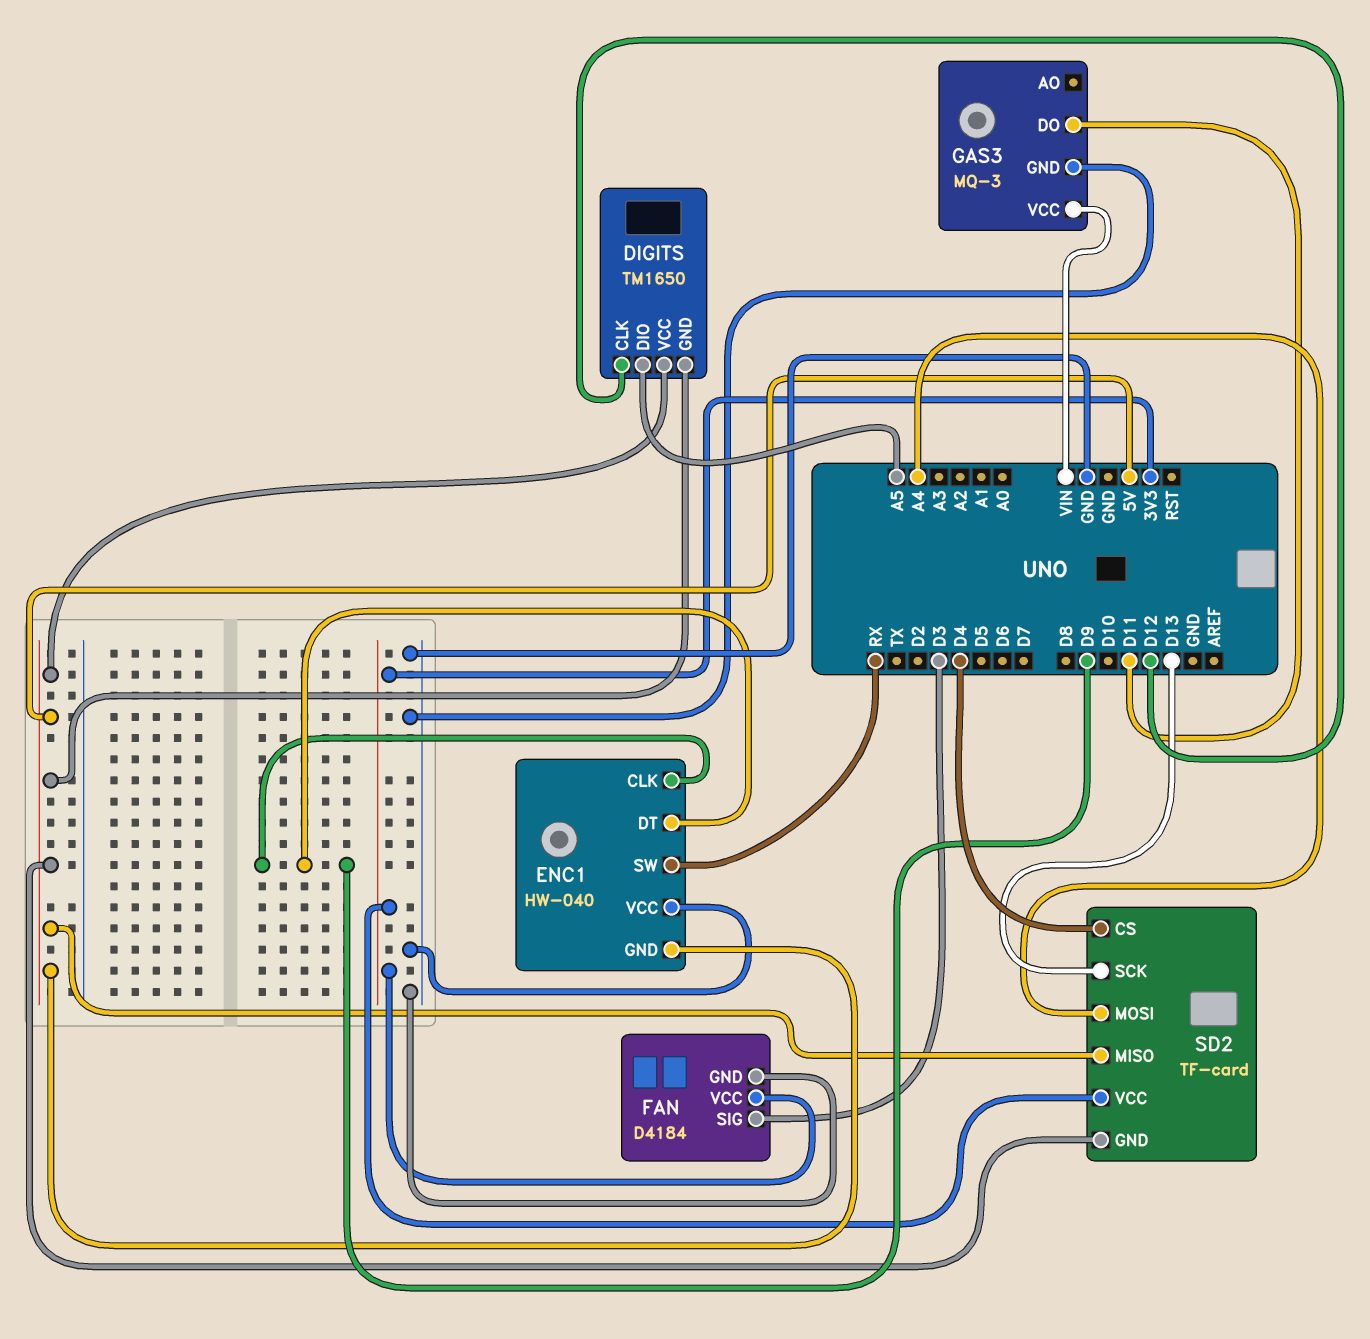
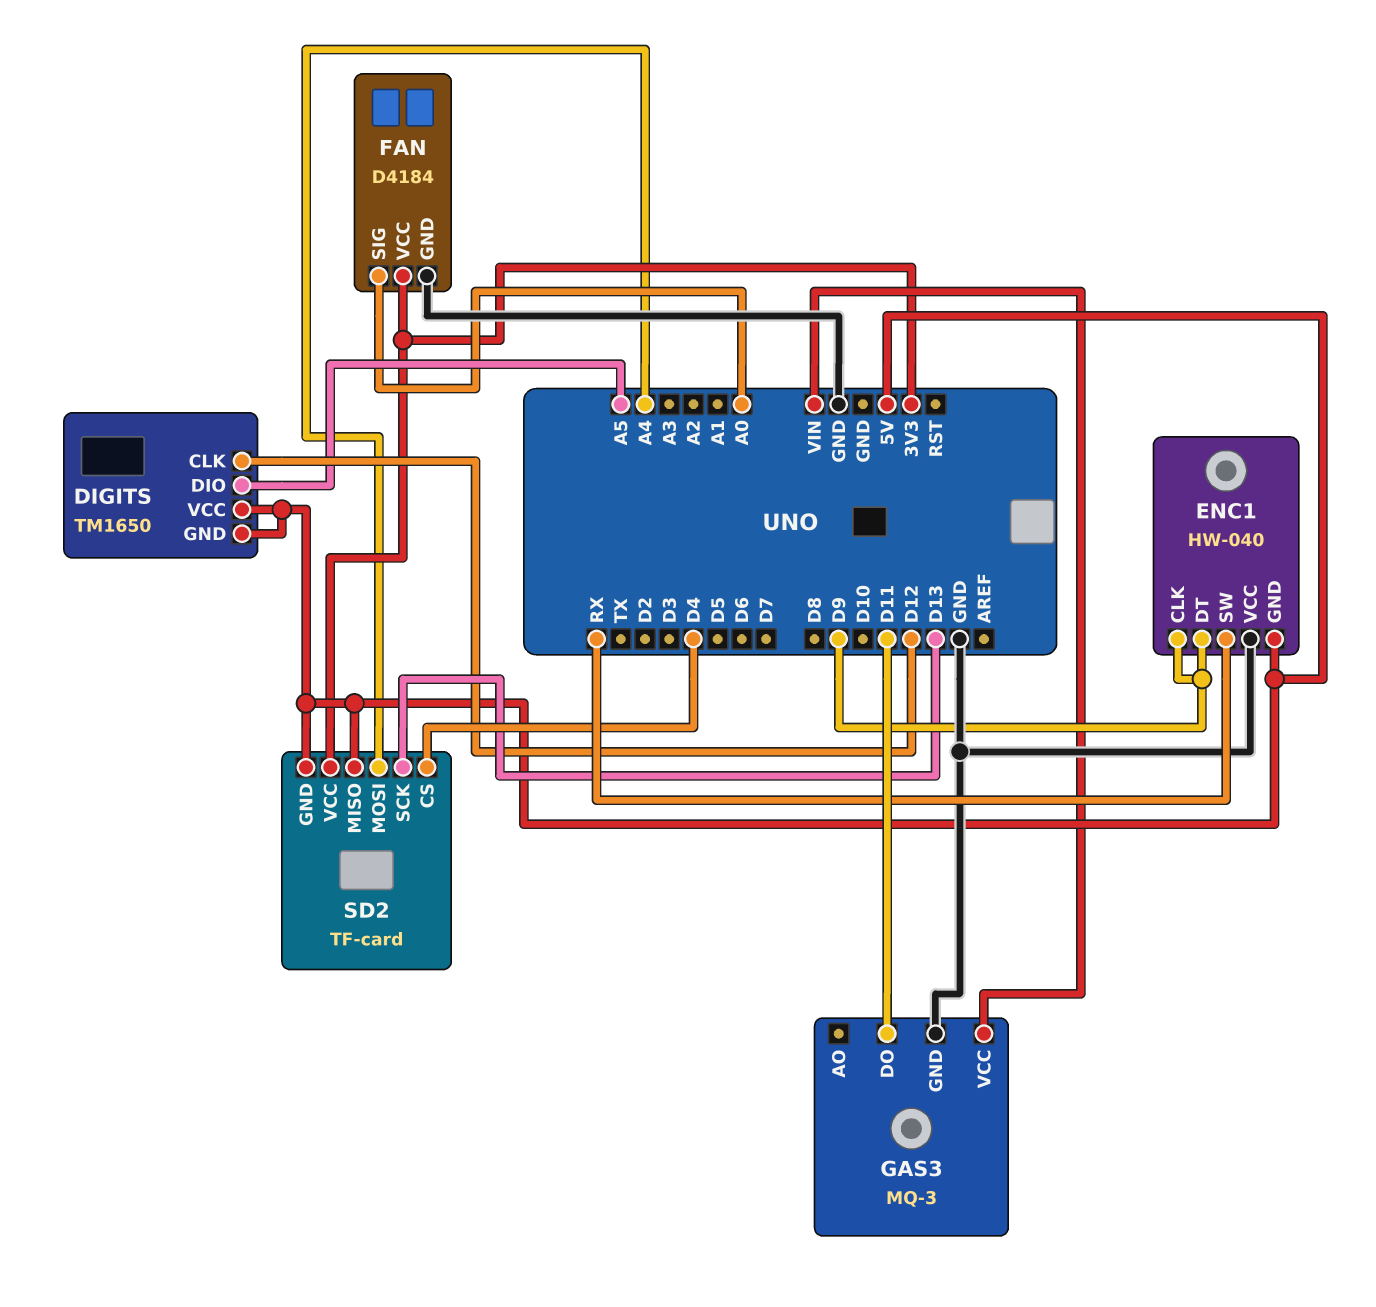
FAN pin SIG: D3 -> A0

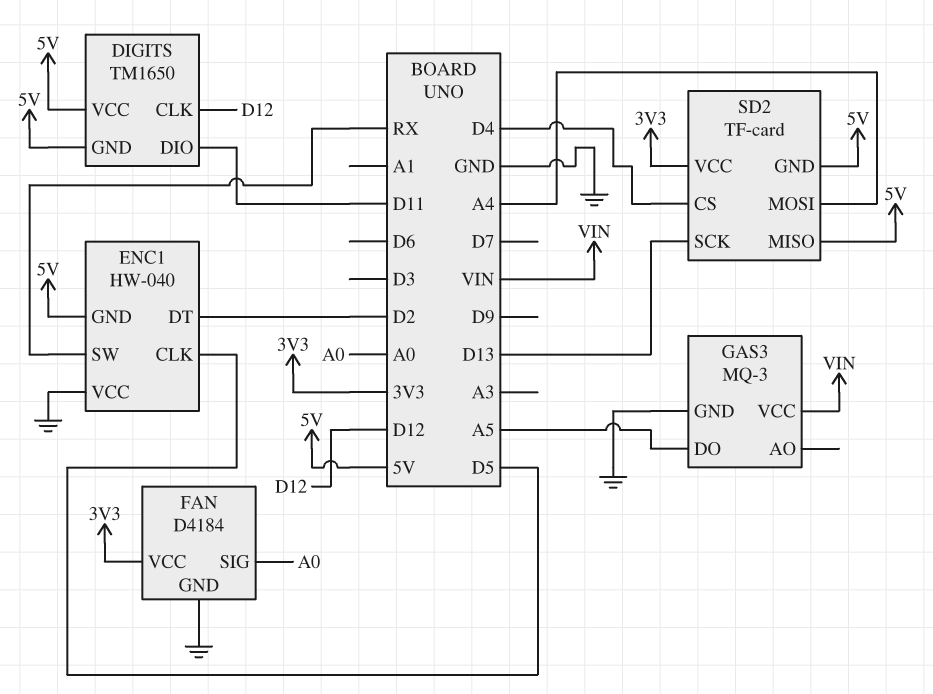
DIGITS pin DIO: A5 -> D11
ENC1 pin CLK: D9 -> D5
ENC1 pin DT: D9 -> D2
GAS3 pin DO: D11 -> A5

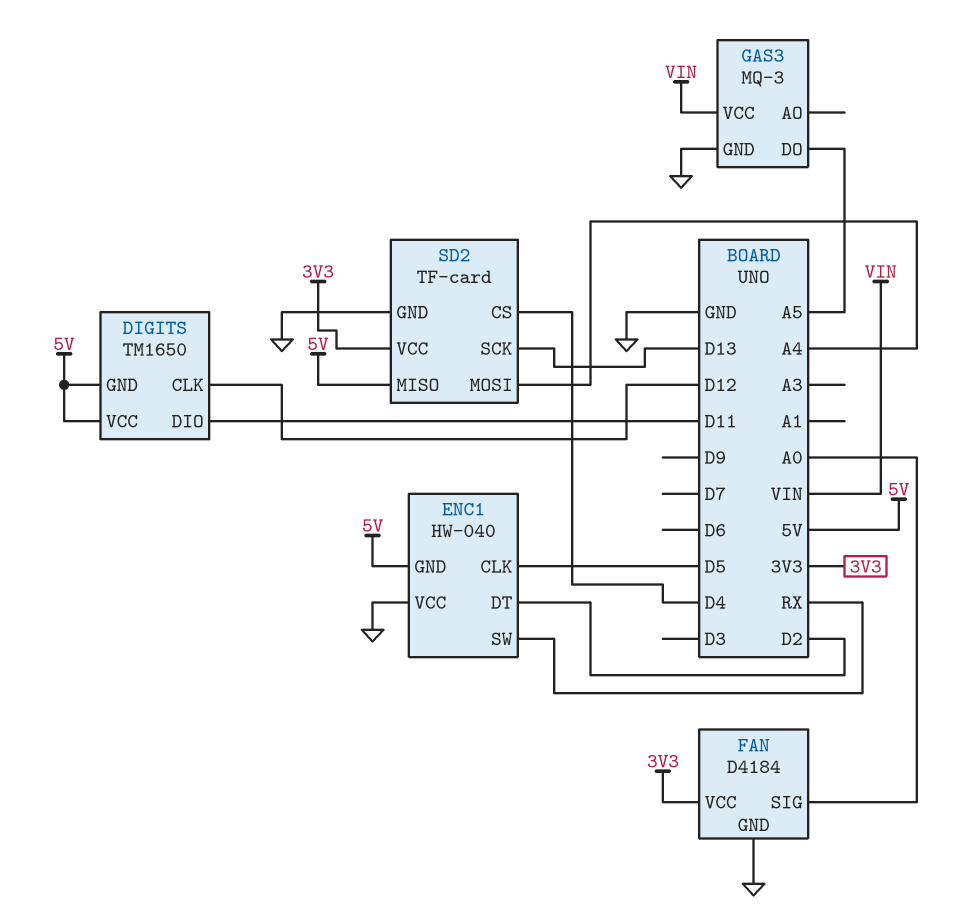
SD2 pin GND: 5V -> GND

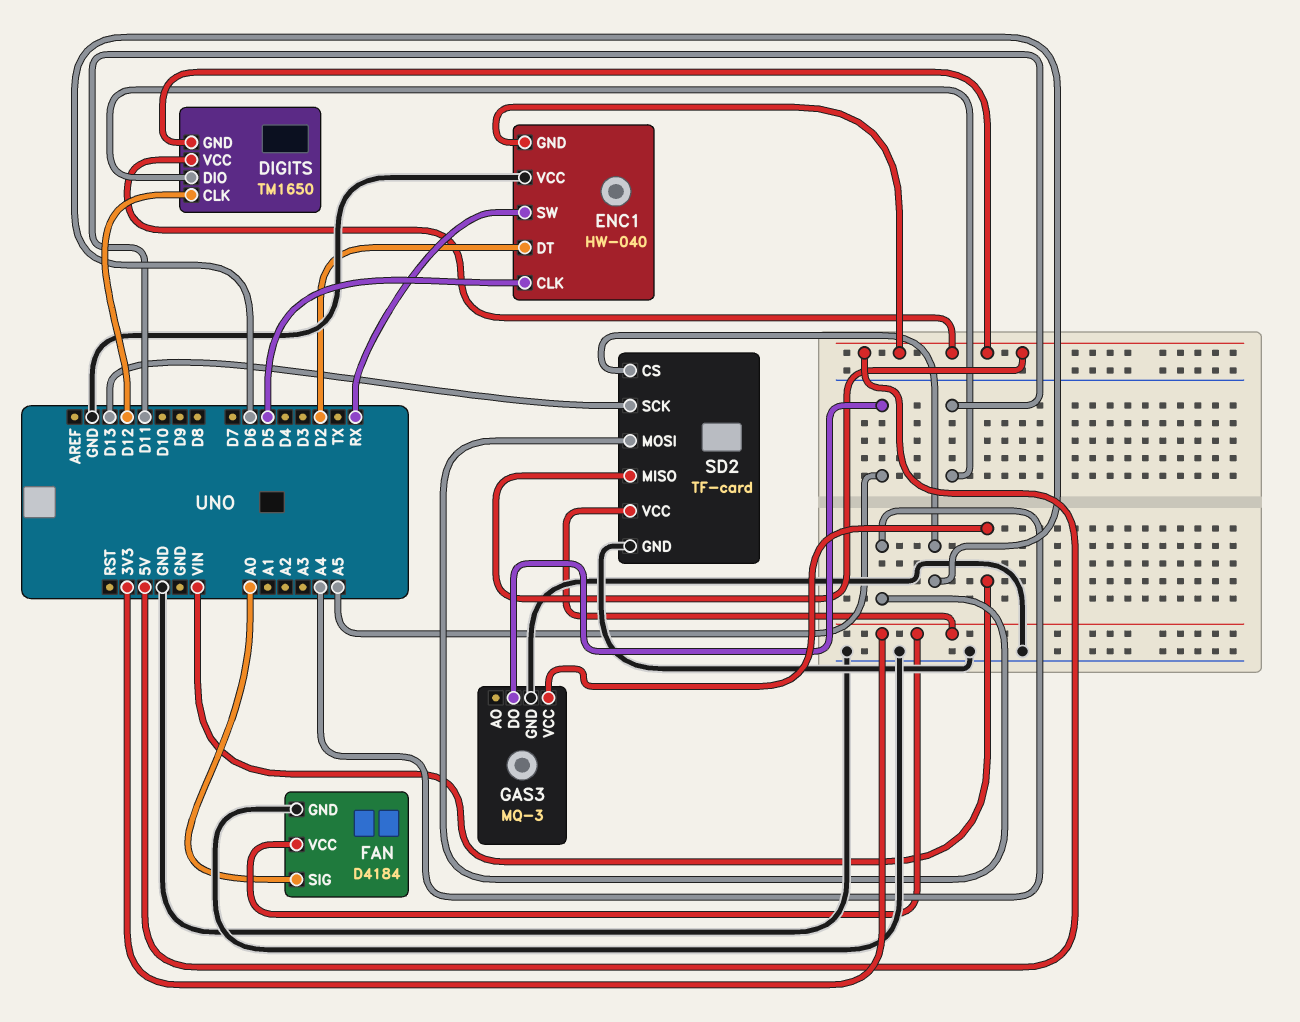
SD2 pin CS: D4 -> D6

